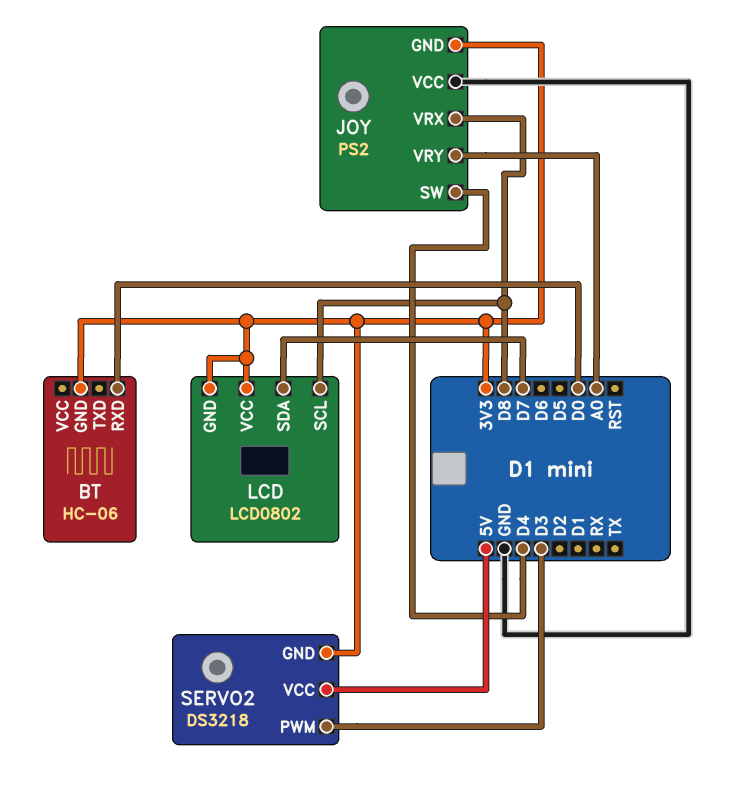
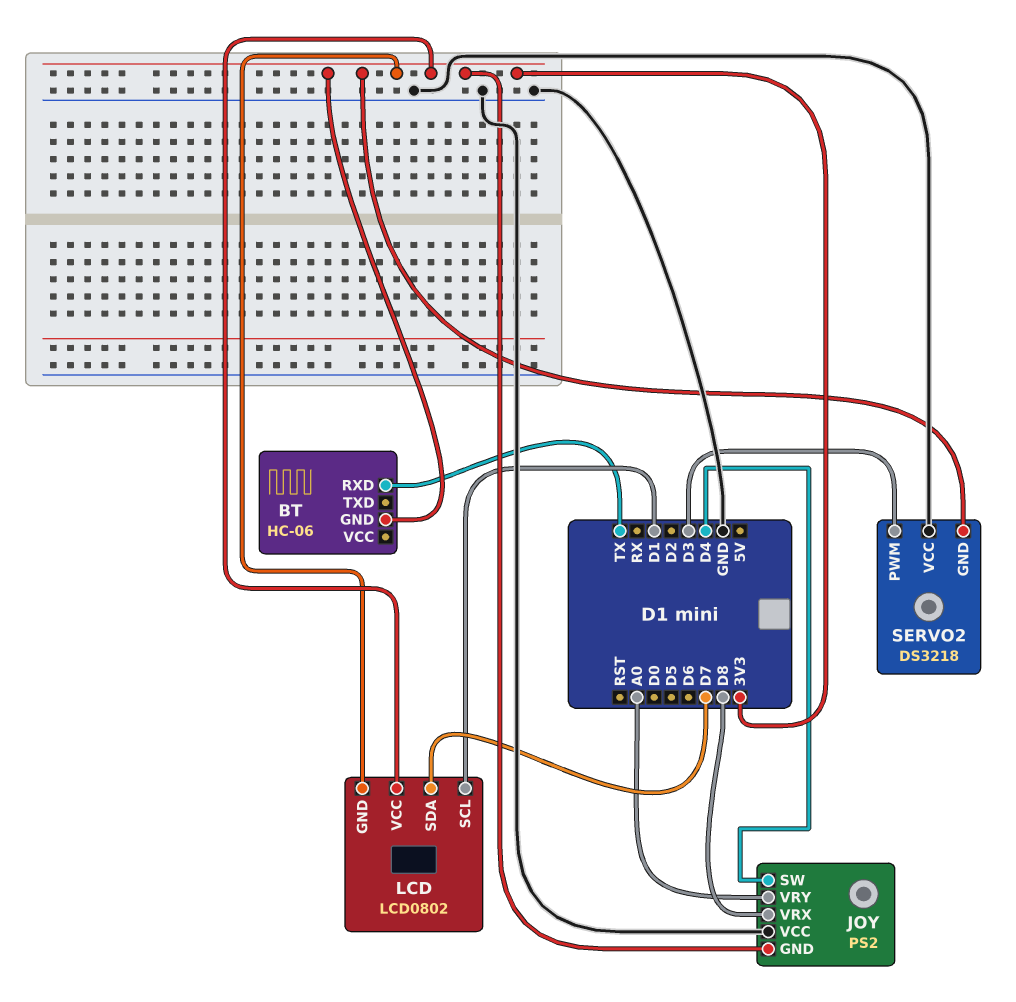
BT pin RXD: D0 -> TX
LCD pin SCL: D8 -> D1
SERVO2 pin VCC: 5V -> GND

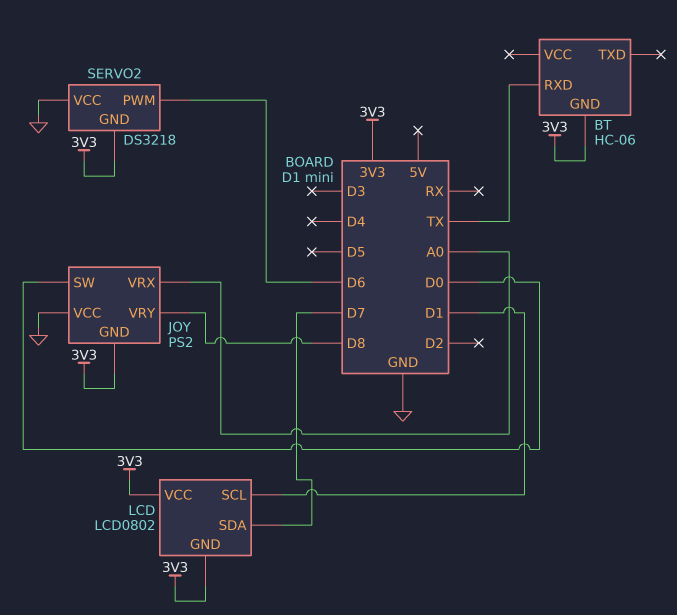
JOY pin SW: D4 -> D0
JOY pin VRX: D8 -> A0
JOY pin VRY: A0 -> D8
SERVO2 pin PWM: D3 -> D6

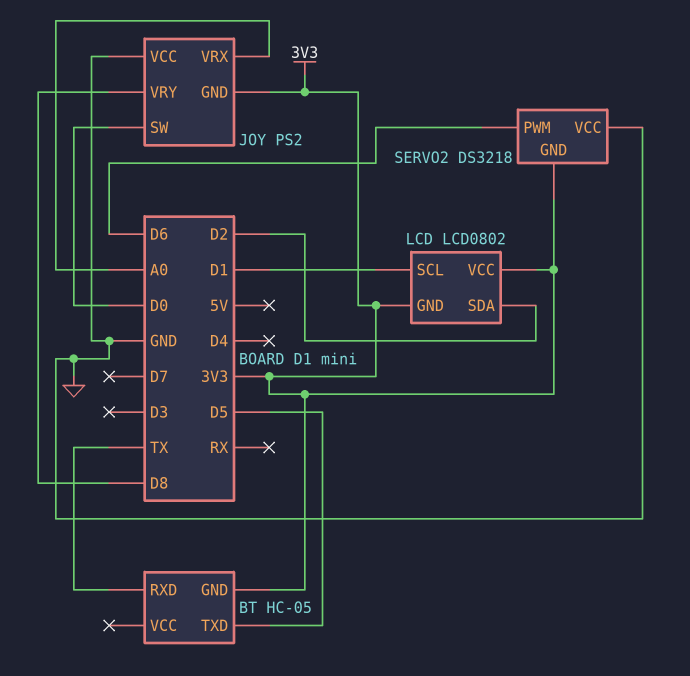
BT: HC-06 -> HC-05
BT pin TXD: none -> D5
LCD pin SDA: D7 -> D2

